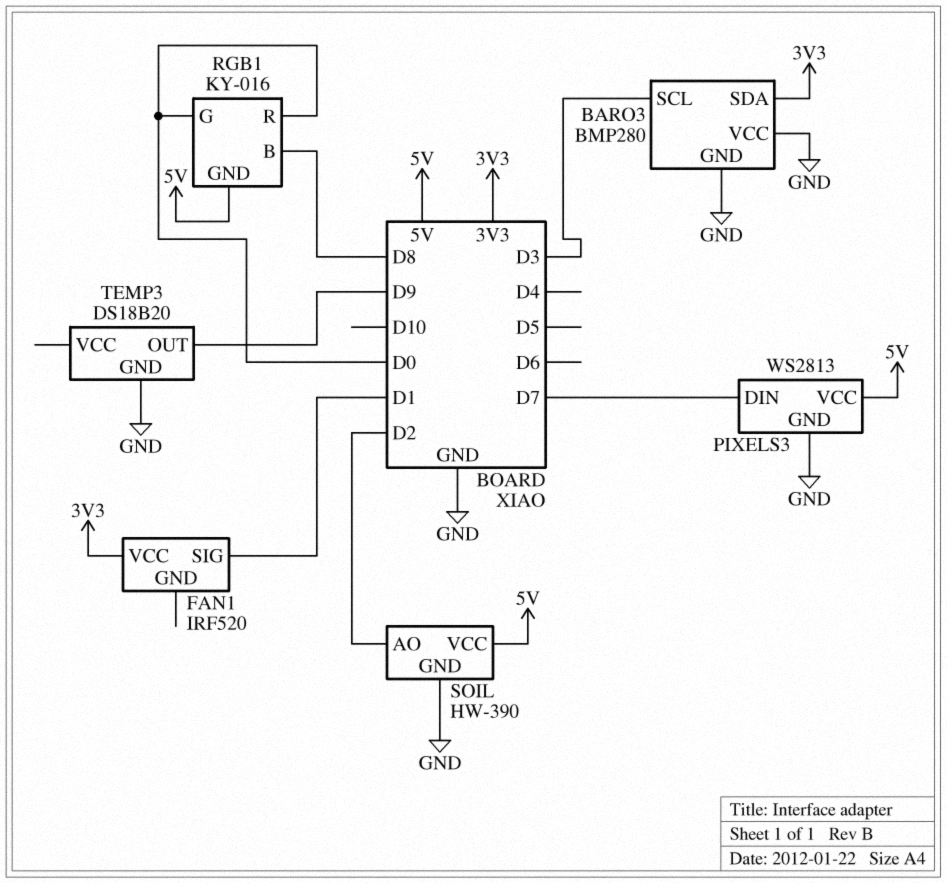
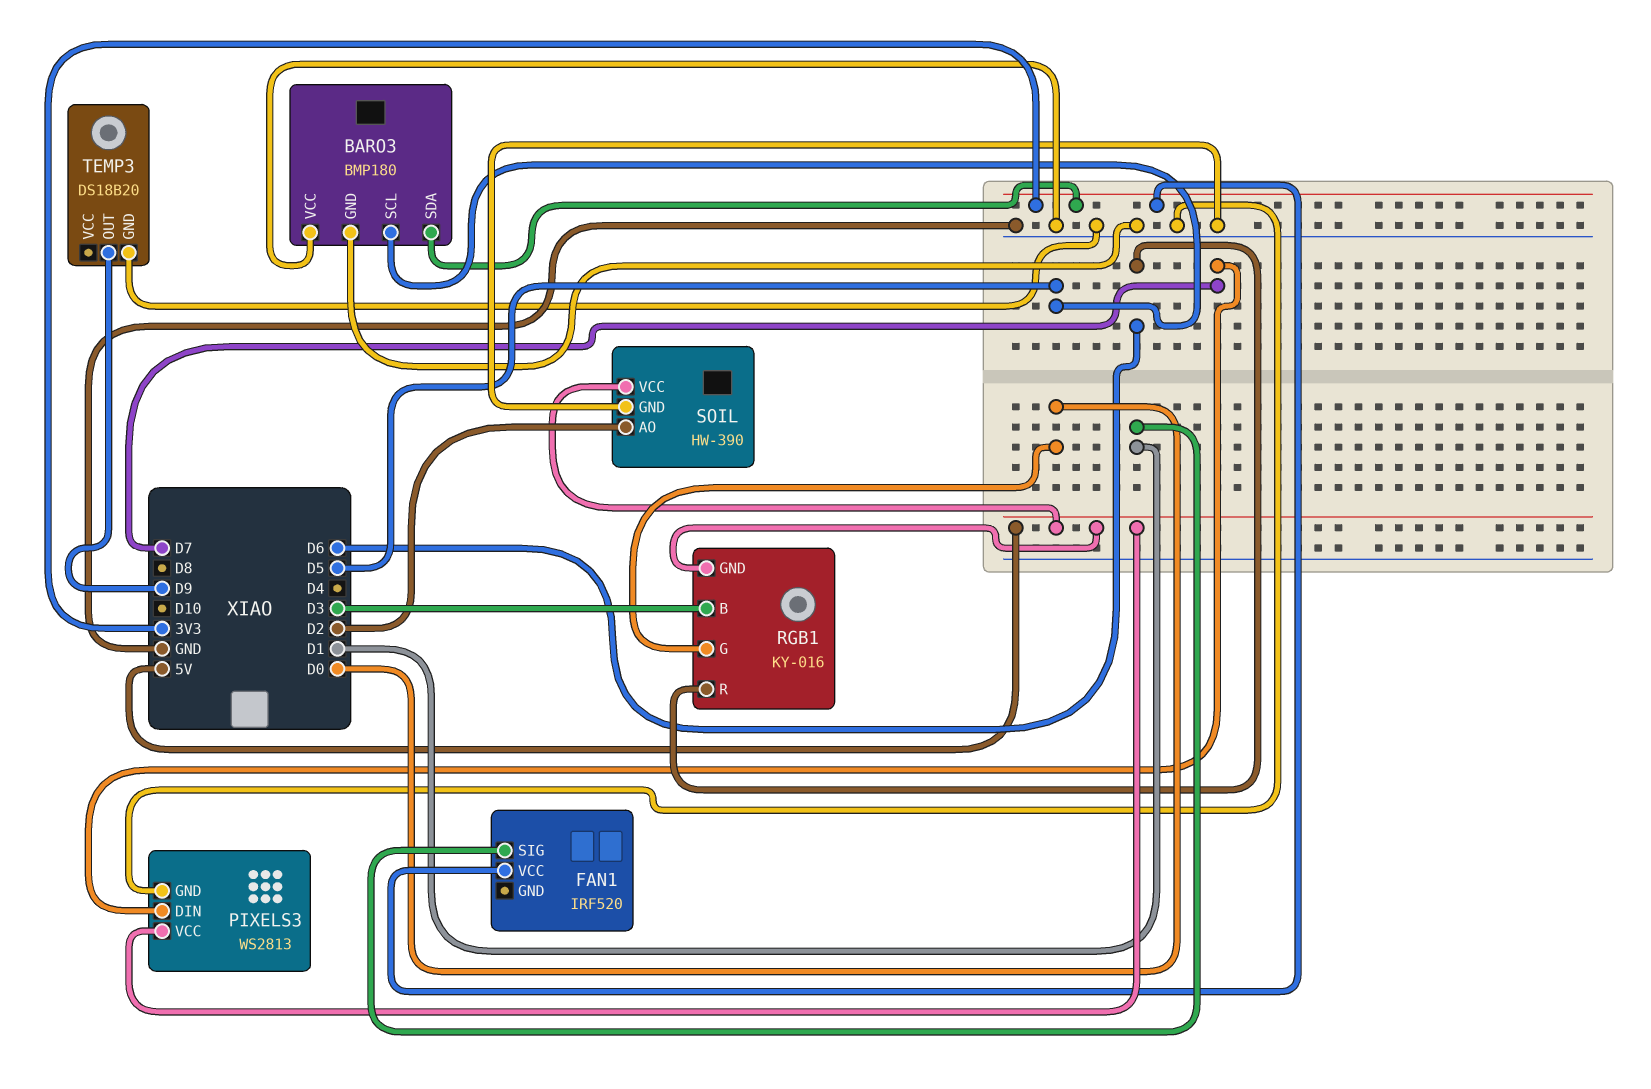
BARO3: BMP280 -> BMP180
BARO3 pin SCL: D3 -> D5
RGB1 pin B: D8 -> D3
RGB1 pin R: D0 -> D6

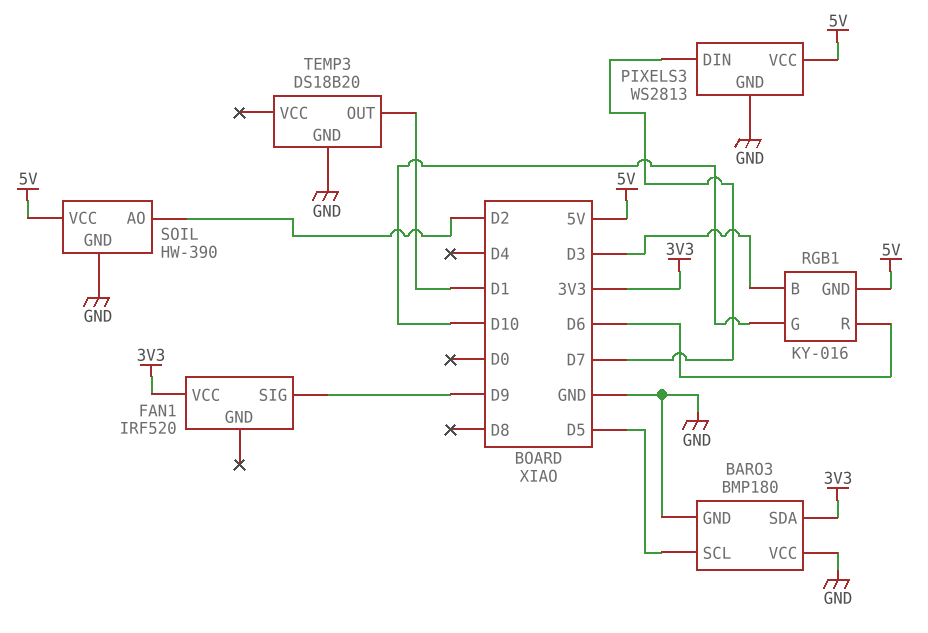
FAN1 pin SIG: D1 -> D9
RGB1 pin G: D0 -> D10
TEMP3 pin OUT: D9 -> D1

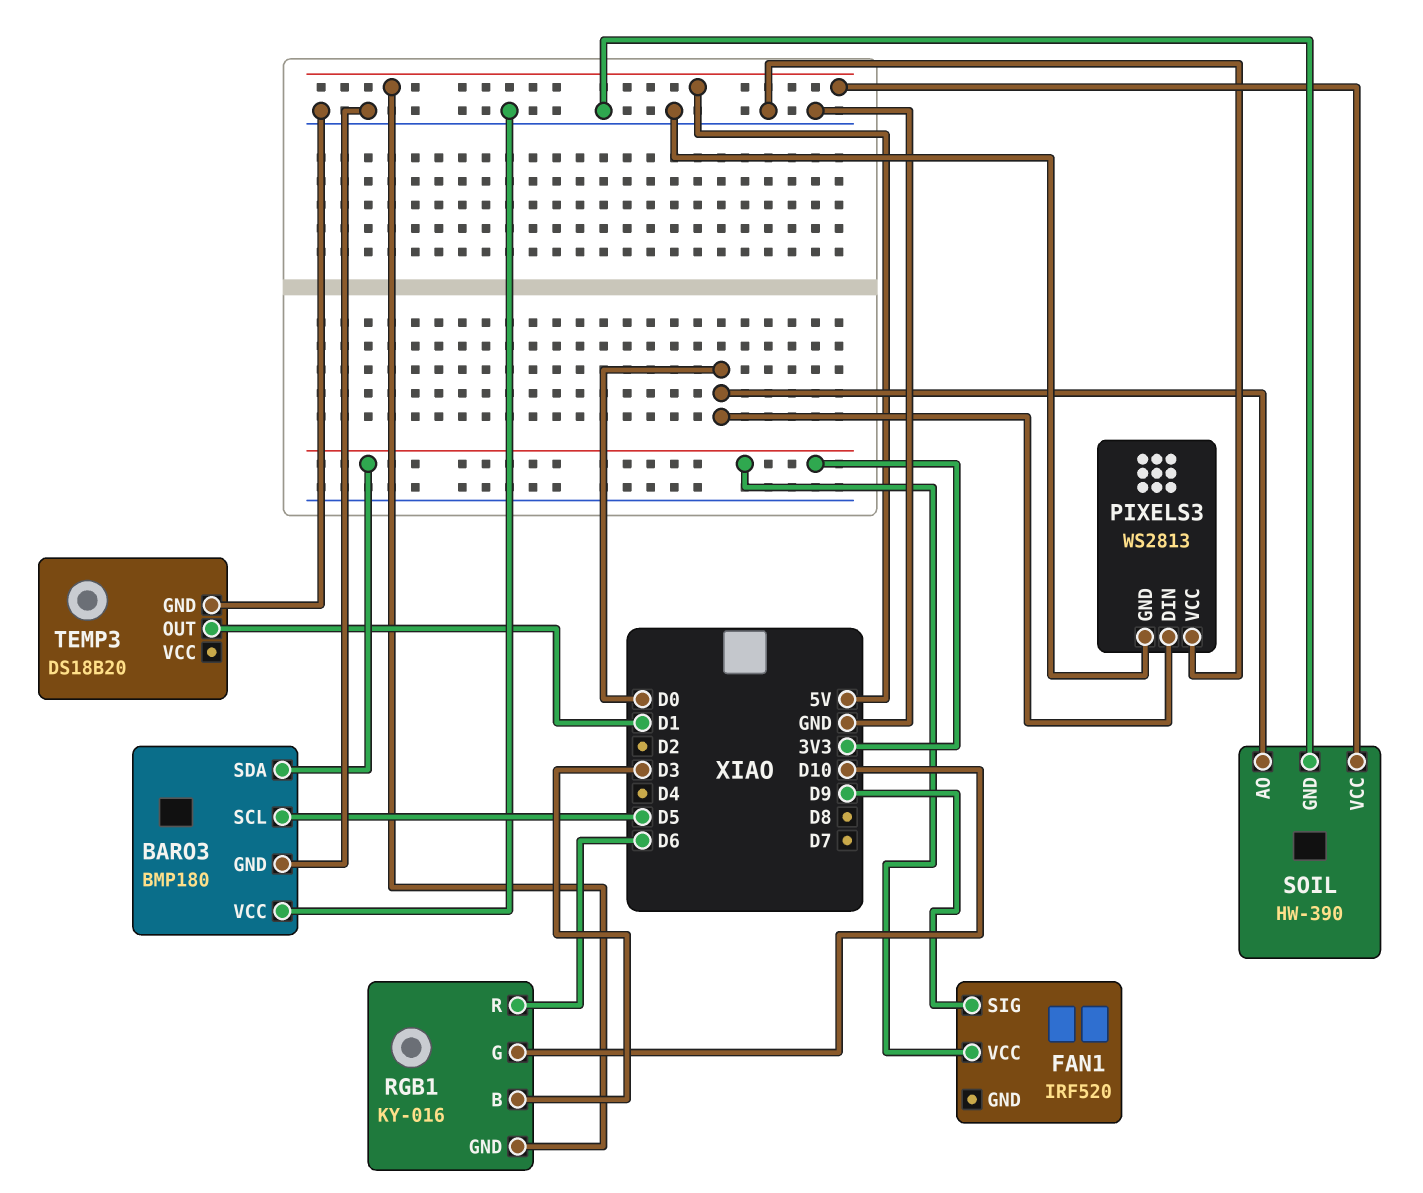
PIXELS3 pin DIN: D7 -> D0
PIXELS3 pin VCC: 5V -> GND
SOIL pin AO: D2 -> D0

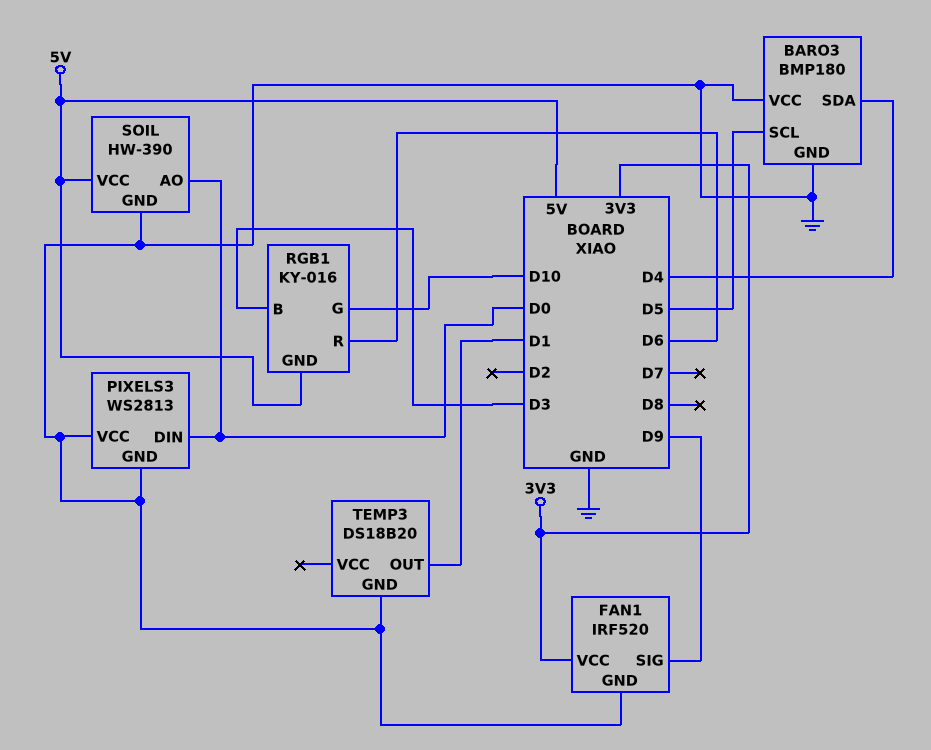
BARO3 pin SDA: 3V3 -> D4
FAN1 pin GND: none -> GND

